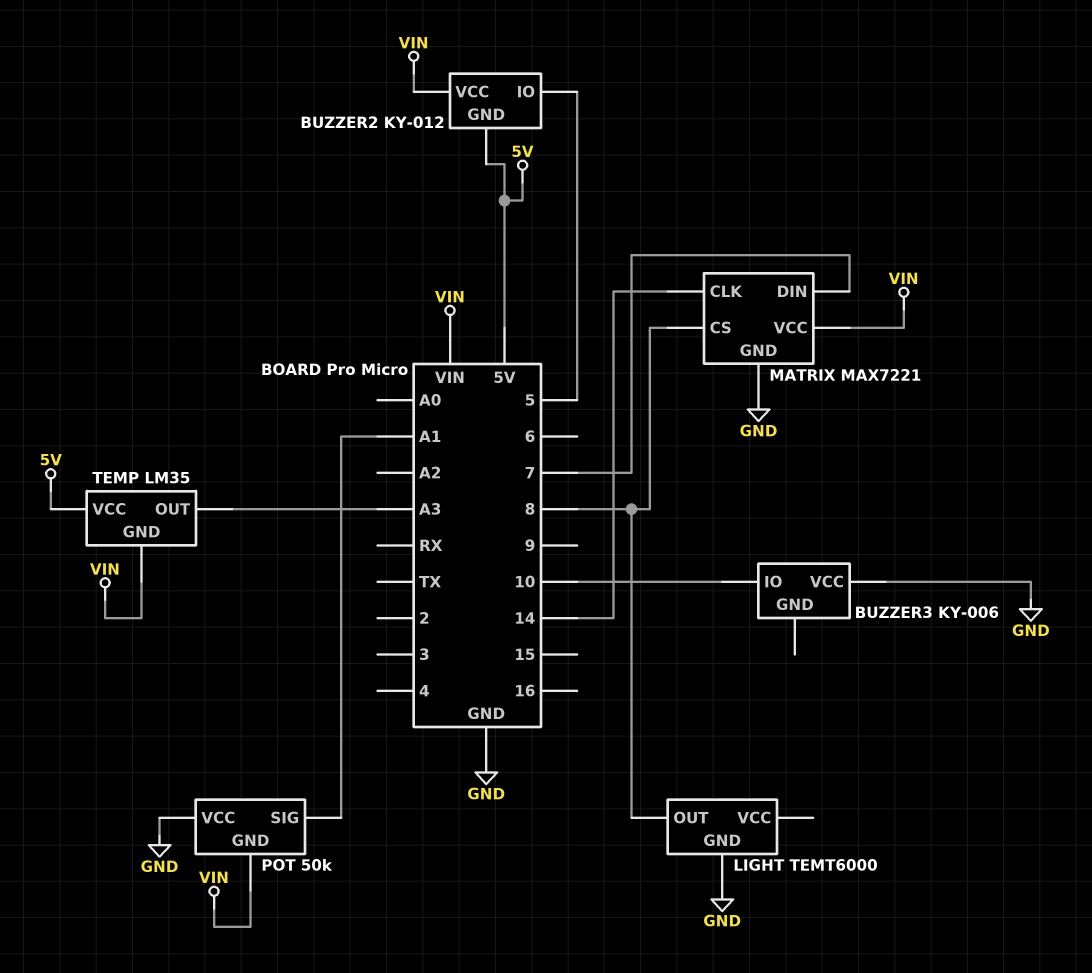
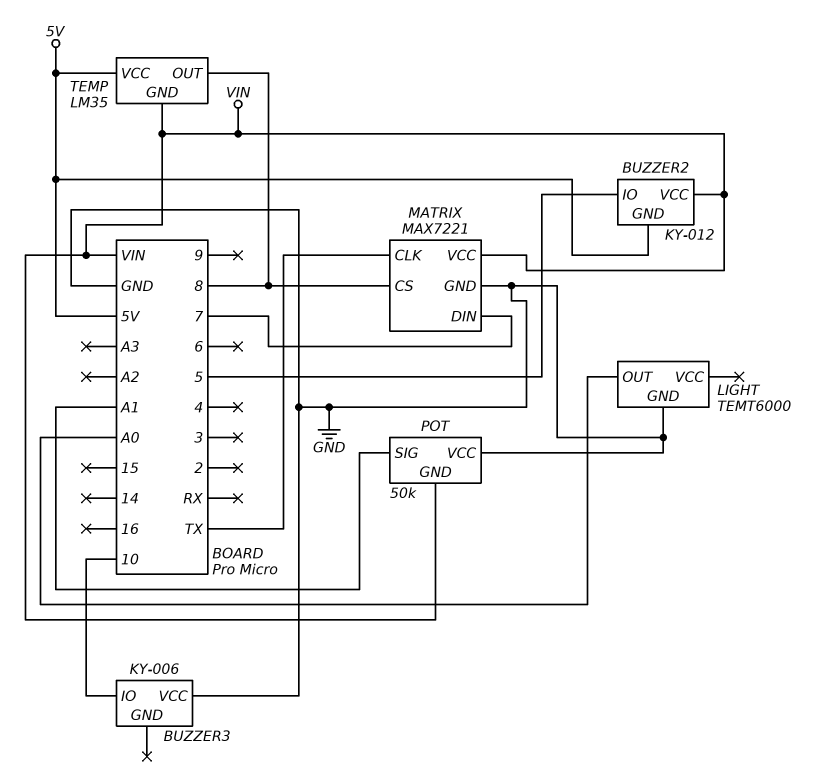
LIGHT pin OUT: 8 -> A0
MATRIX pin CLK: 14 -> TX
TEMP pin OUT: A3 -> 8

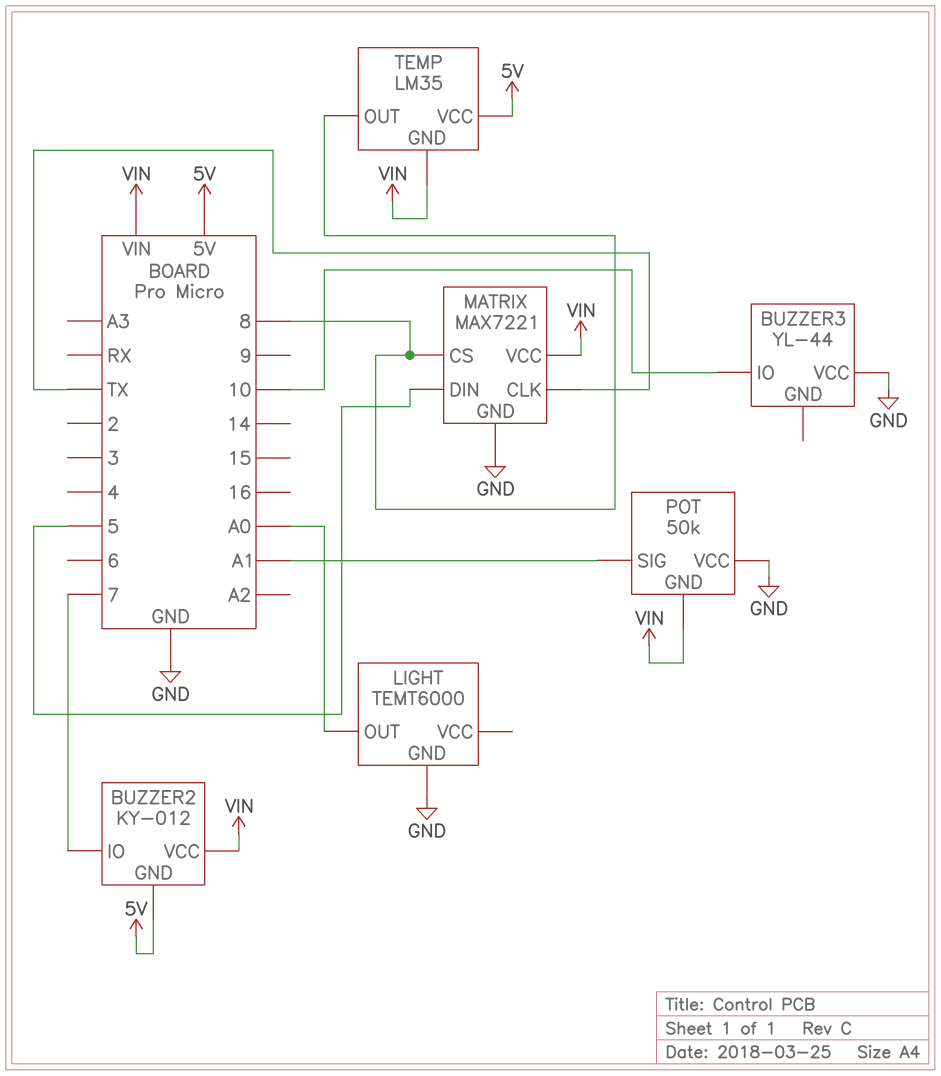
BUZZER2 pin IO: 5 -> 7
BUZZER3: KY-006 -> YL-44
MATRIX pin DIN: 7 -> 5

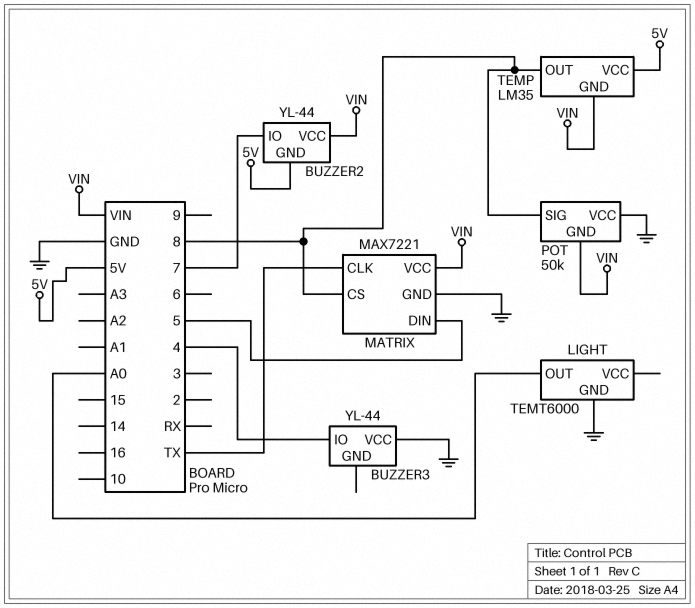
BUZZER2: KY-012 -> YL-44
BUZZER3 pin IO: 10 -> 4
POT pin SIG: A1 -> 8

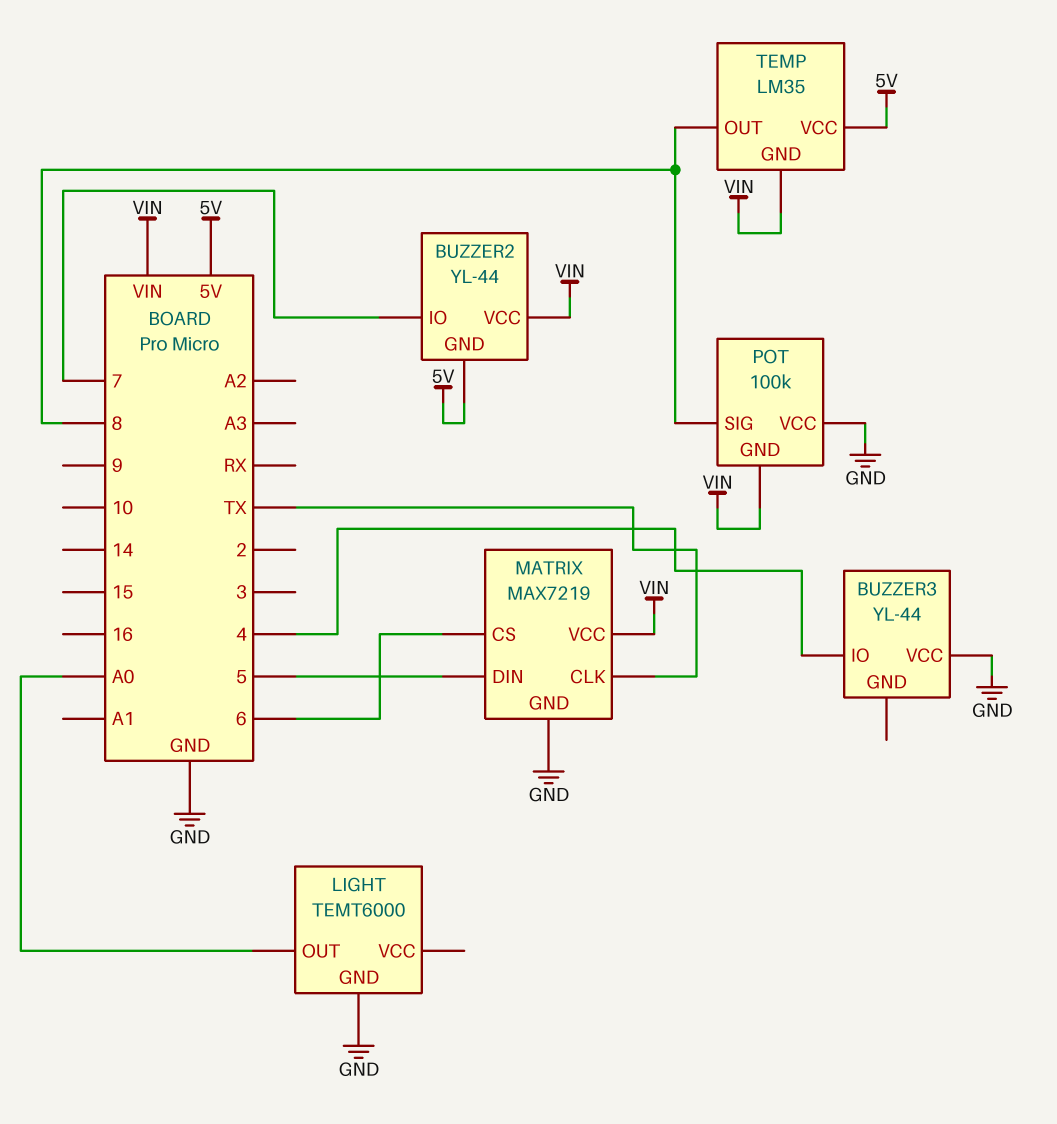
MATRIX: MAX7221 -> MAX7219
MATRIX pin CS: 8 -> 6
POT: 50k -> 100k

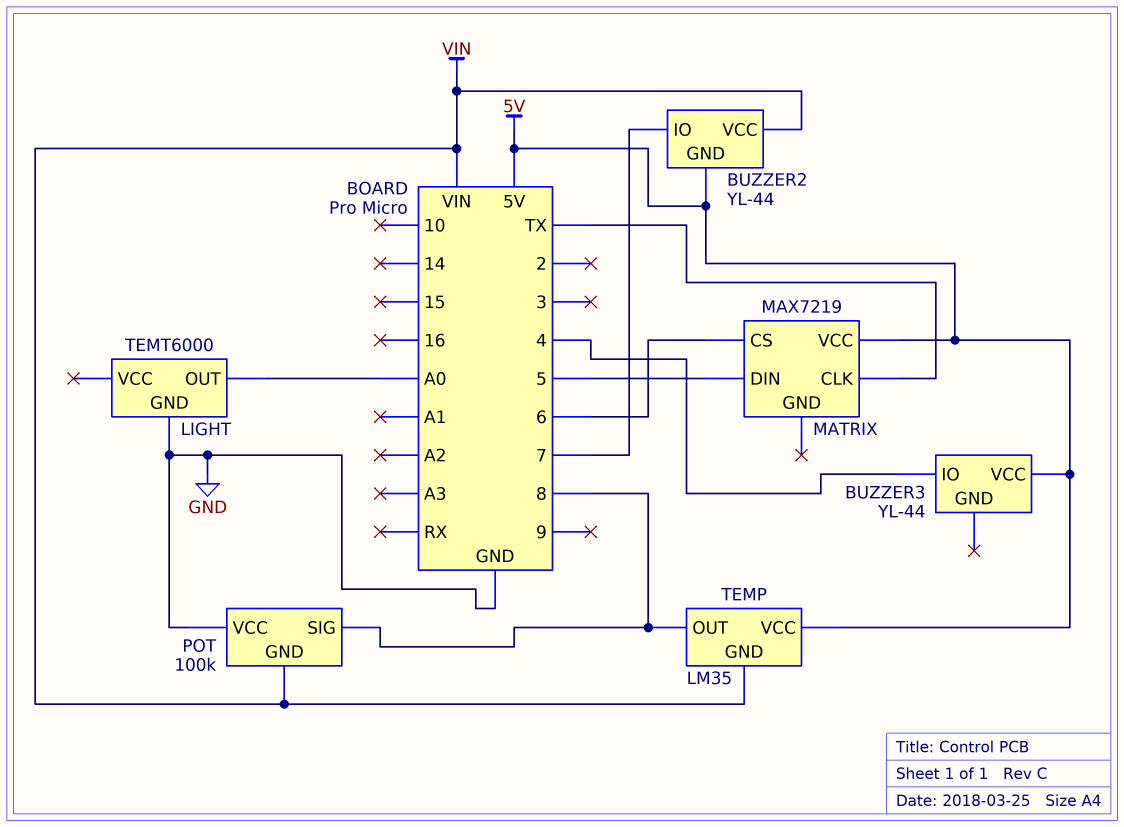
BUZZER3 pin VCC: GND -> 5V
MATRIX pin GND: GND -> none
MATRIX pin VCC: VIN -> 5V

